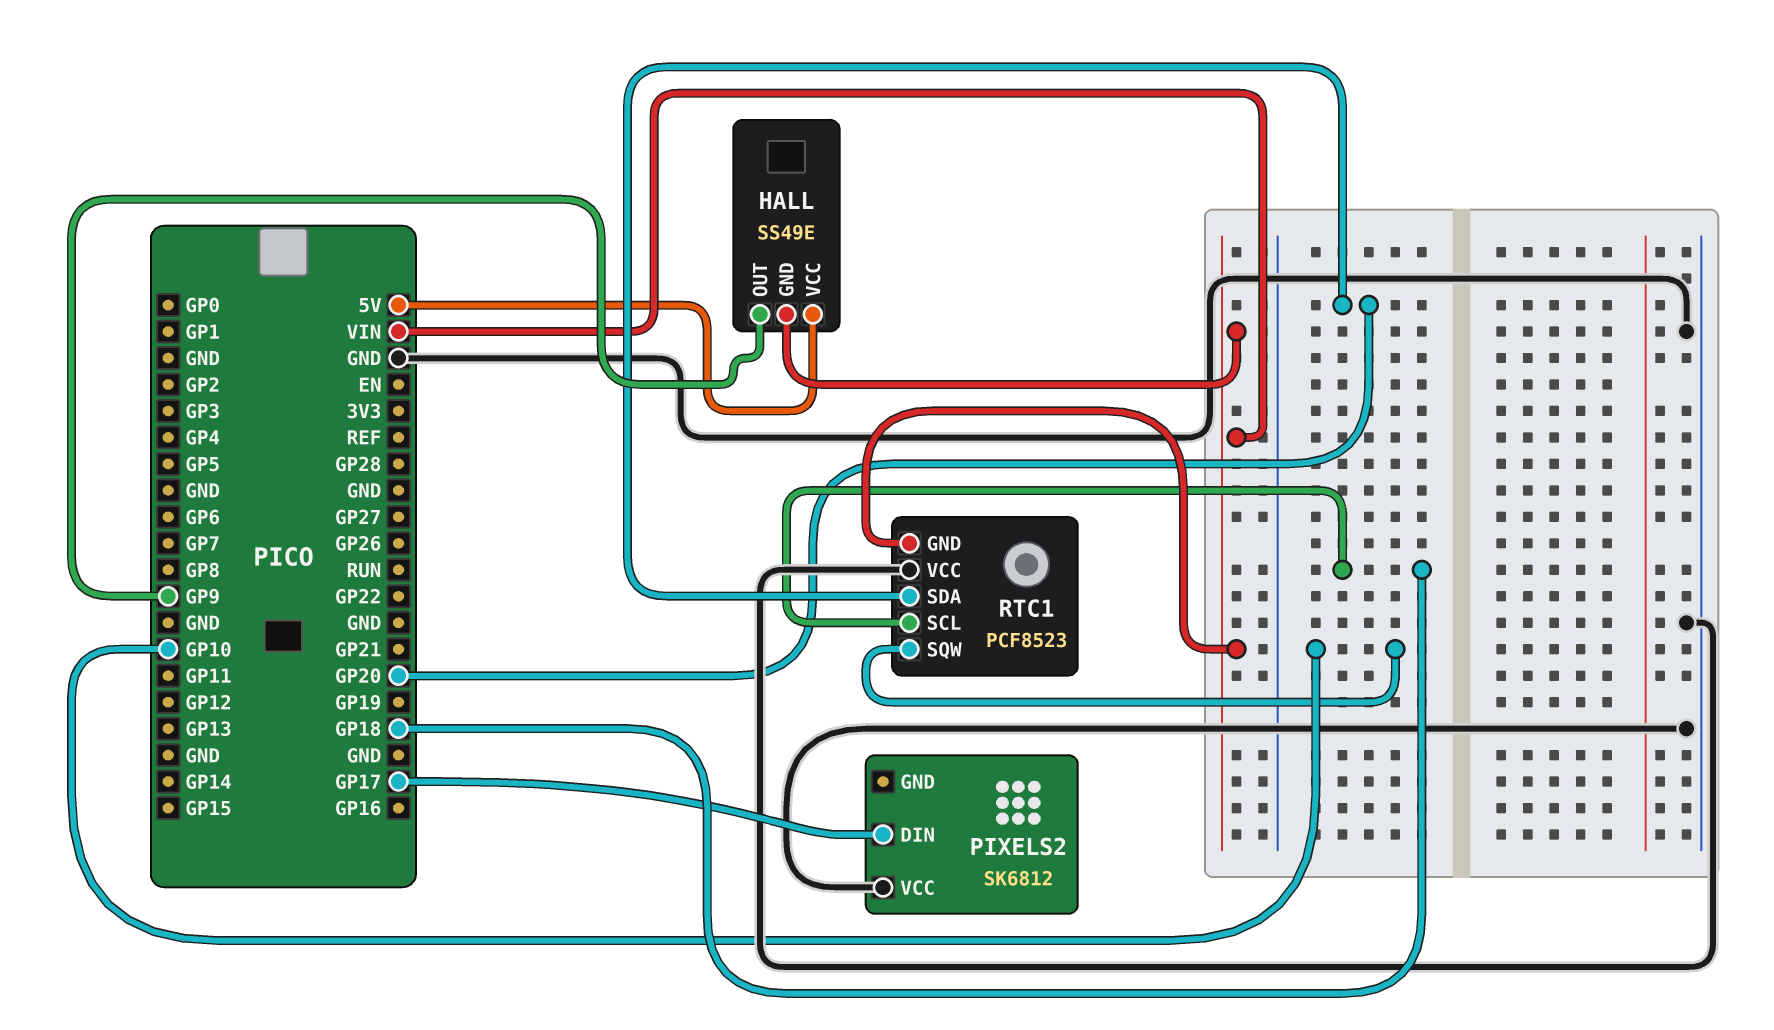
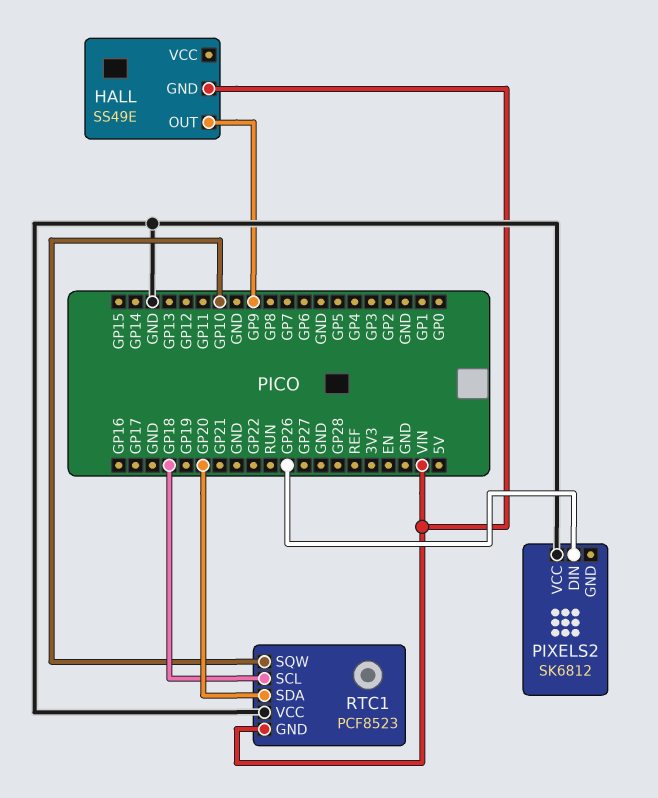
HALL pin VCC: 5V -> none
PIXELS2 pin DIN: GP17 -> GP26

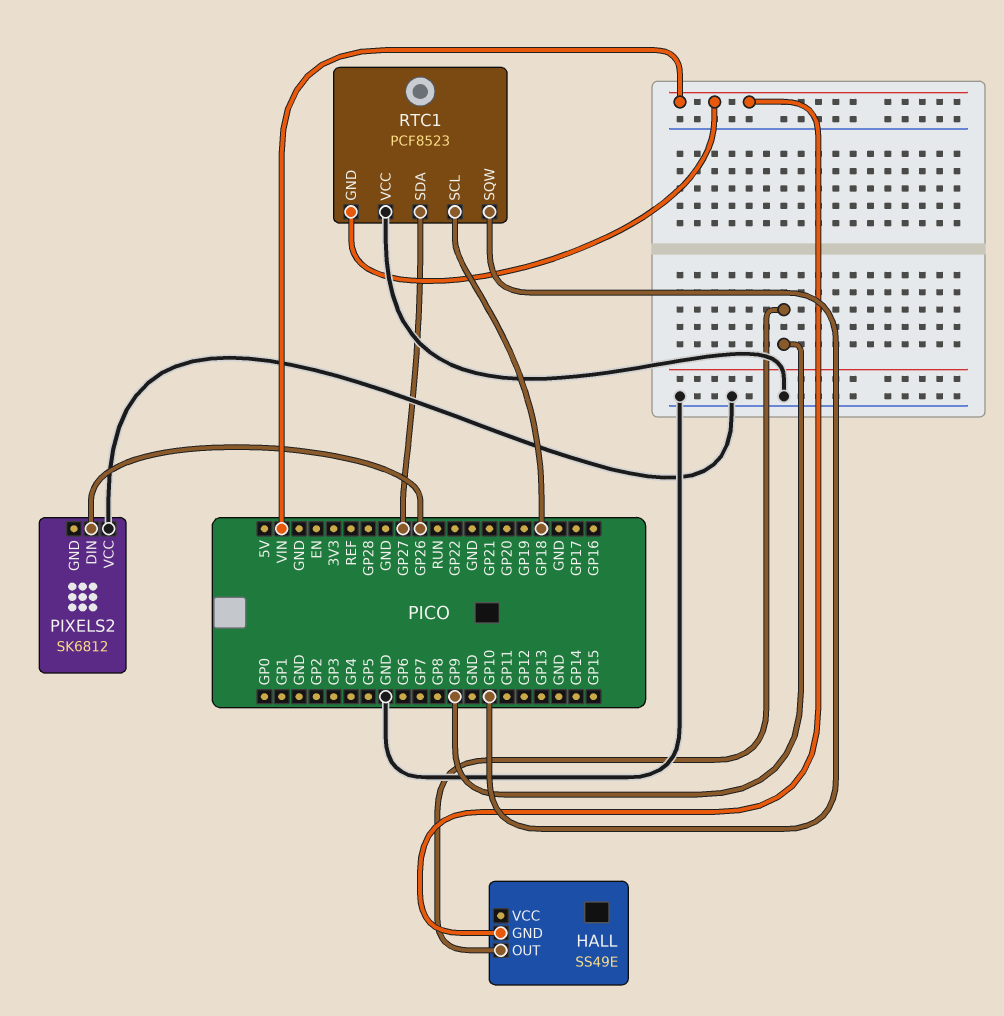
RTC1 pin SDA: GP20 -> GP27

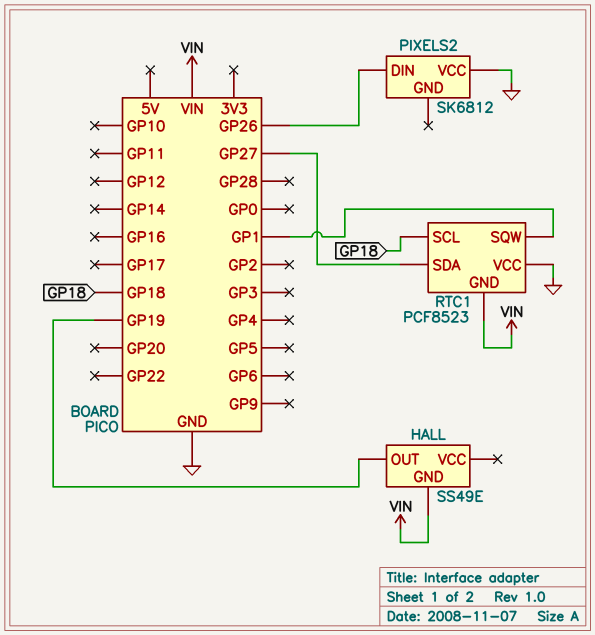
HALL pin OUT: GP9 -> GP19
RTC1 pin SQW: GP10 -> GP1

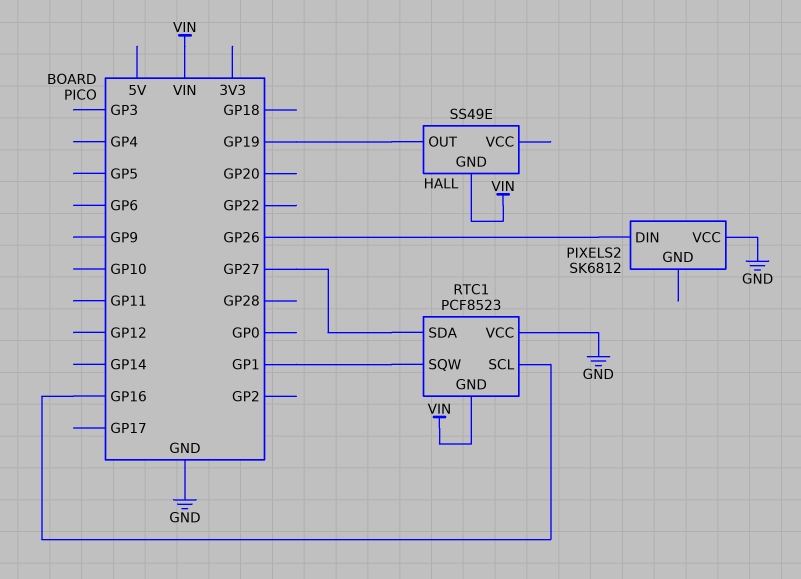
RTC1 pin SCL: GP18 -> GP16

